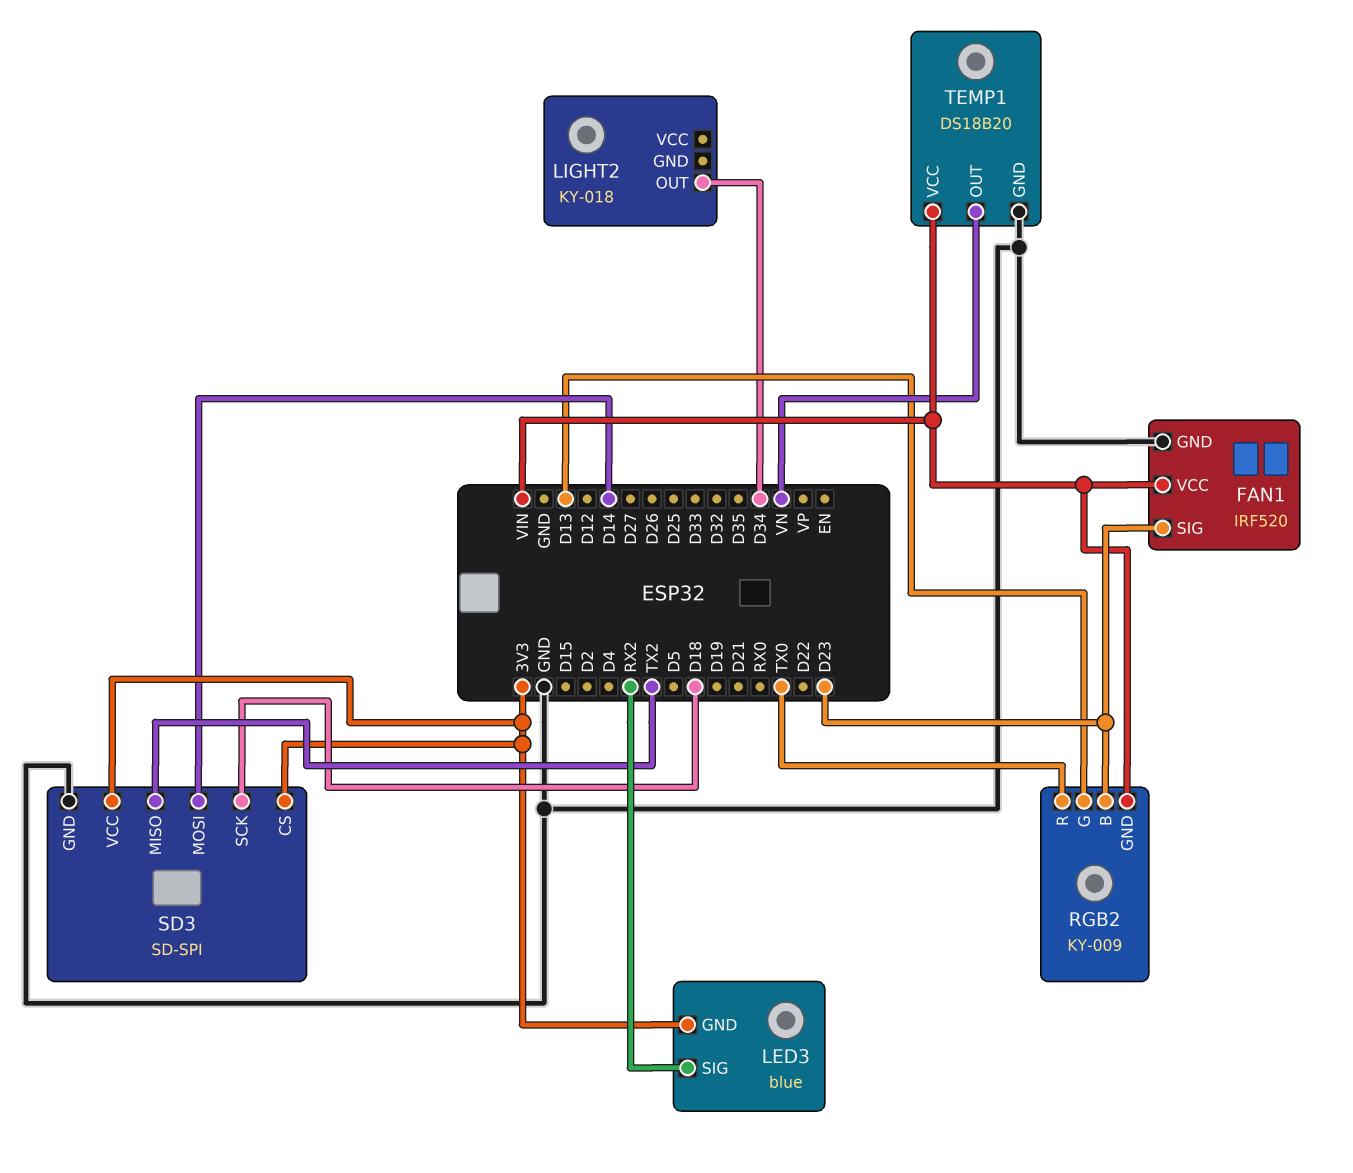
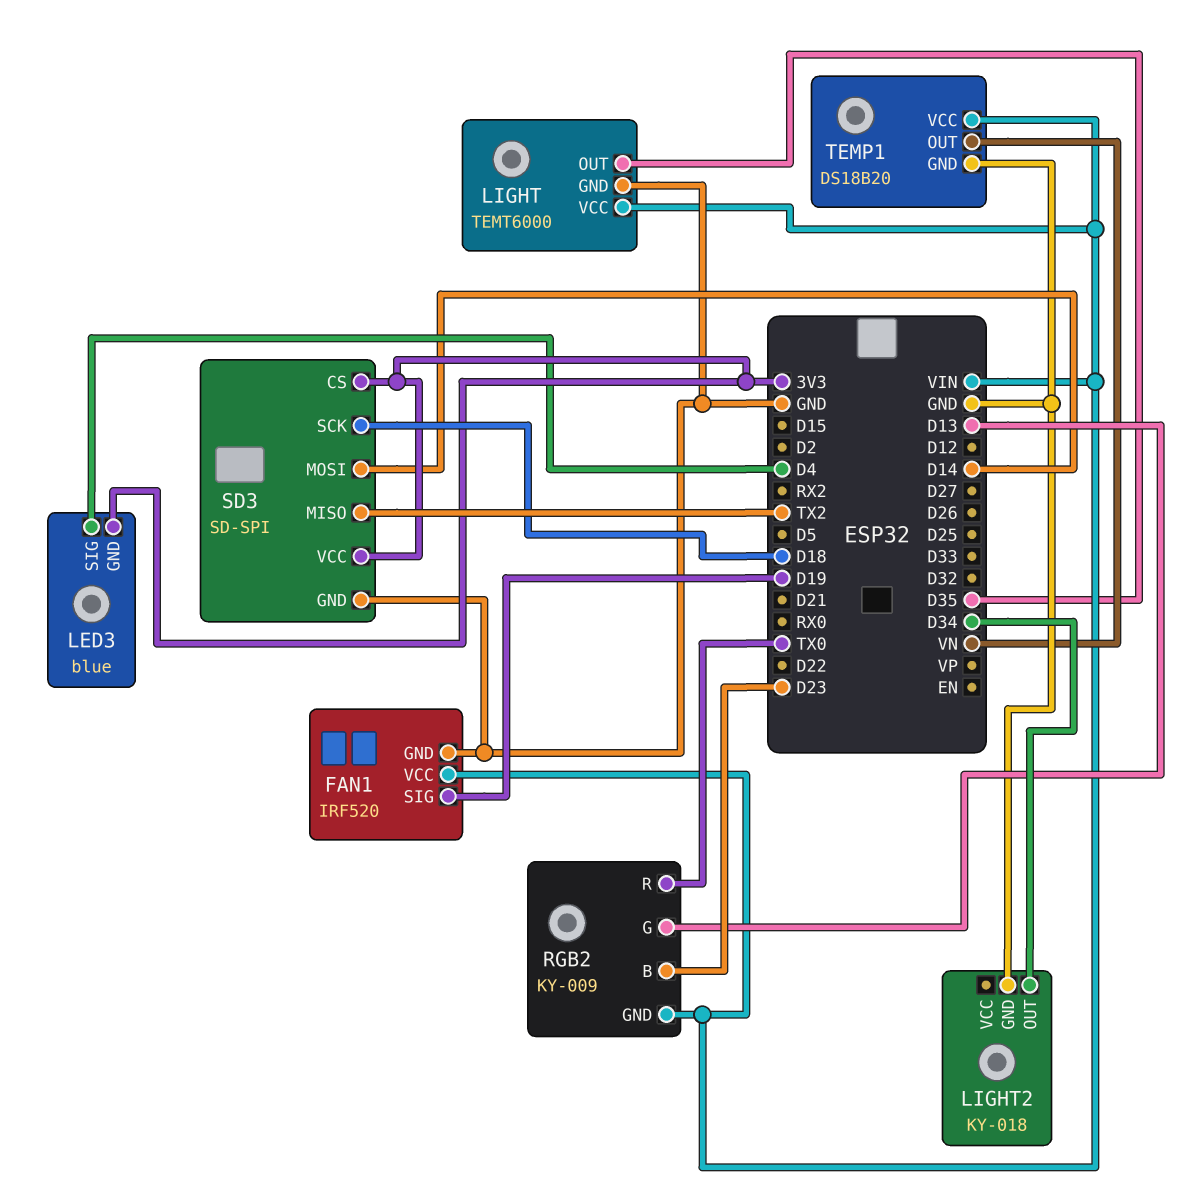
FAN1 pin SIG: D23 -> D19
LED3 pin SIG: RX2 -> D4
LIGHT: none -> TEMT6000
LIGHT pin GND: none -> GND
LIGHT pin OUT: none -> D35
LIGHT pin VCC: none -> VIN
LIGHT2 pin GND: none -> GND

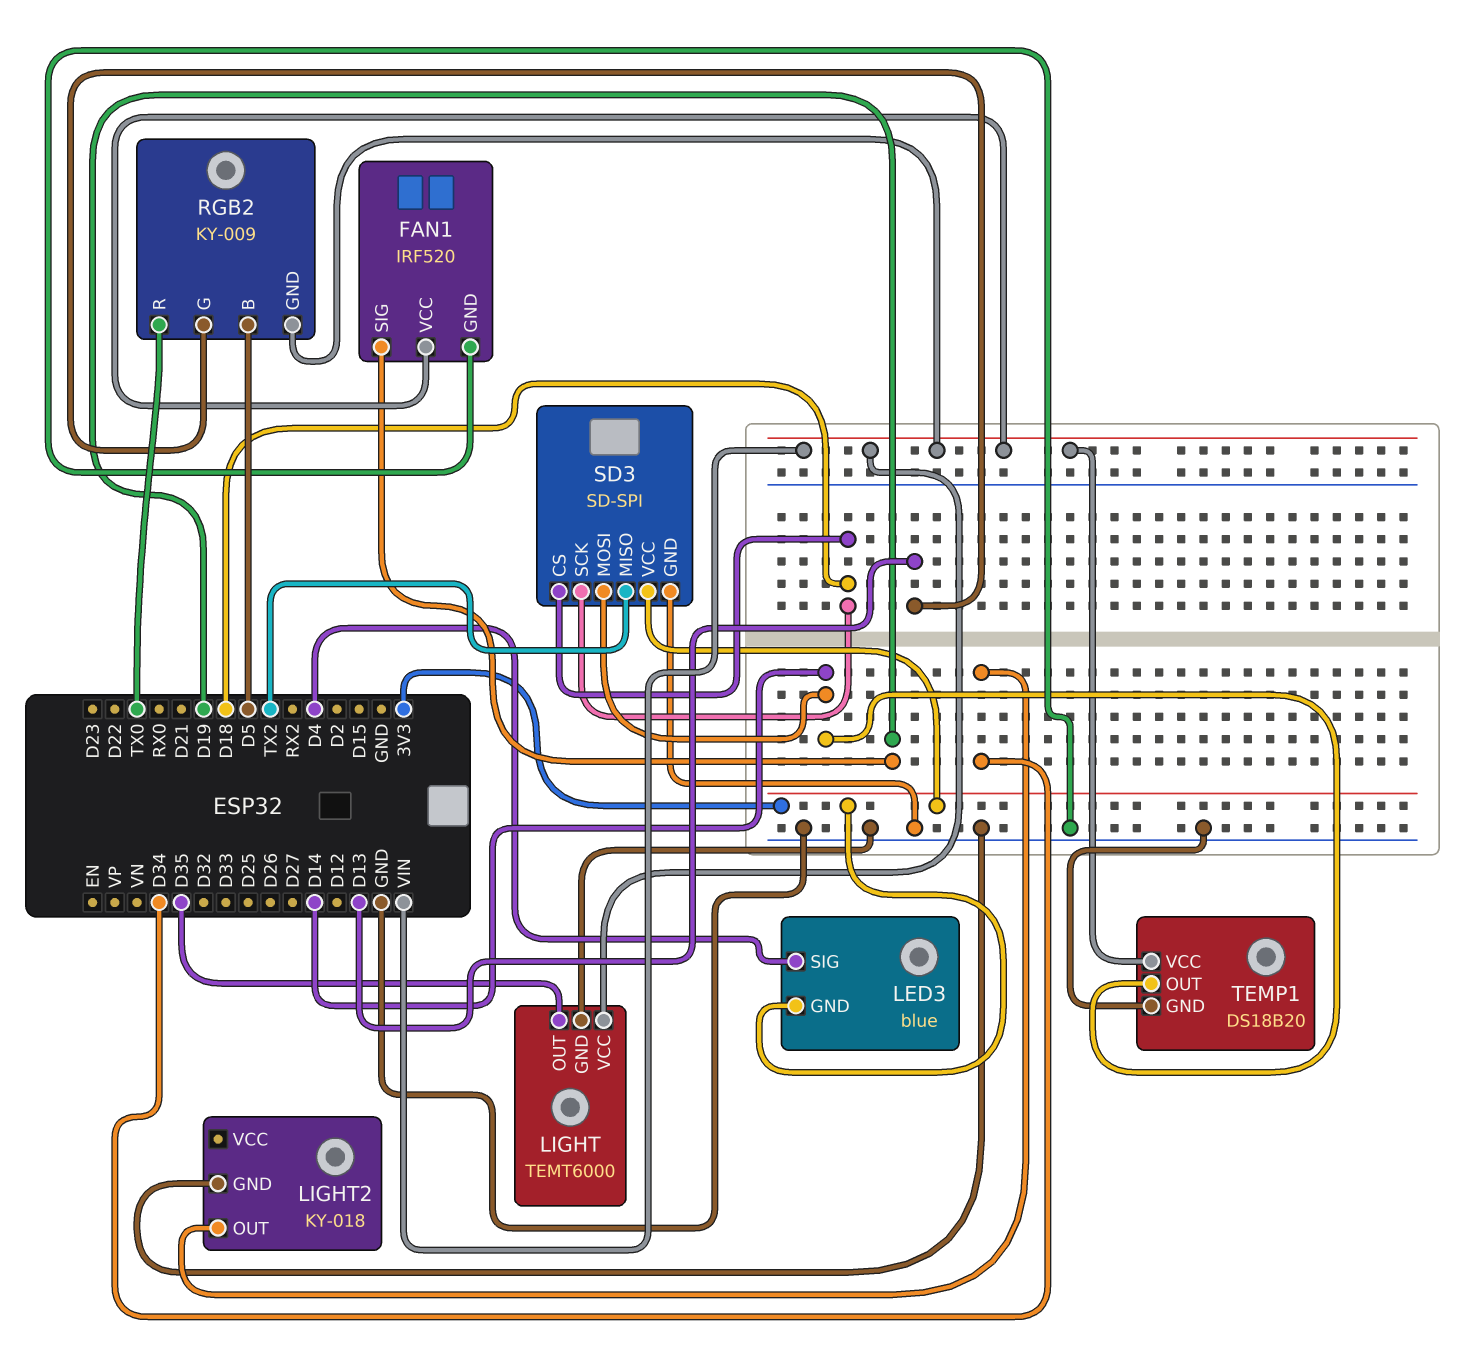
RGB2 pin B: D23 -> D5
SD3 pin CS: 3V3 -> D18
TEMP1 pin OUT: VN -> D14

